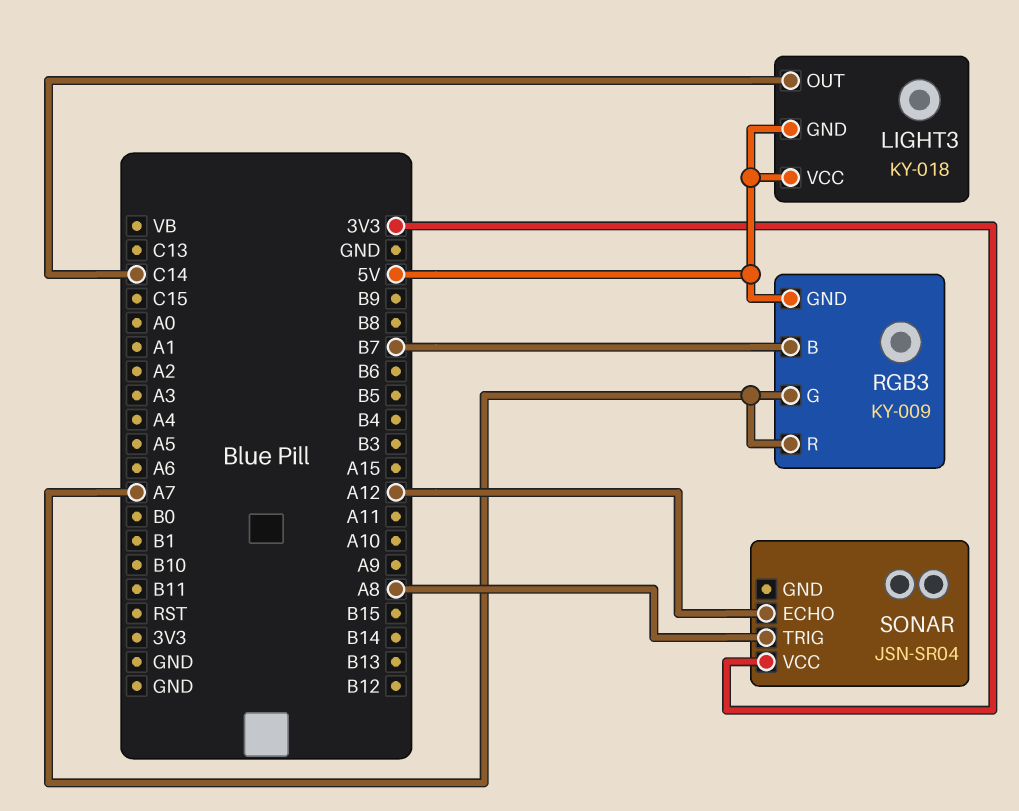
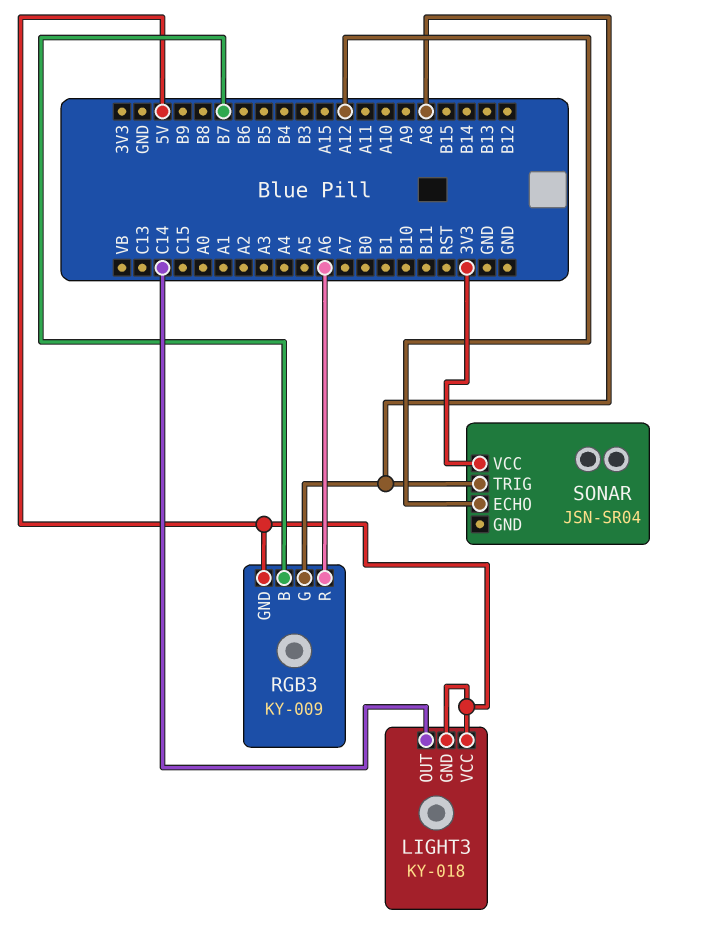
RGB3 pin G: A7 -> A8
RGB3 pin R: A7 -> A6

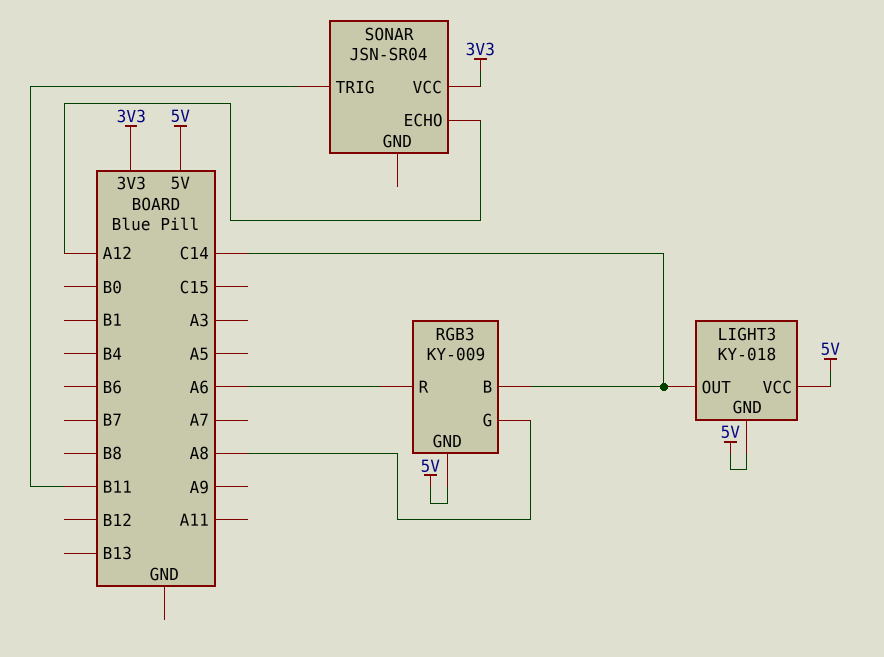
RGB3 pin B: B7 -> C14
SONAR pin TRIG: A8 -> B11

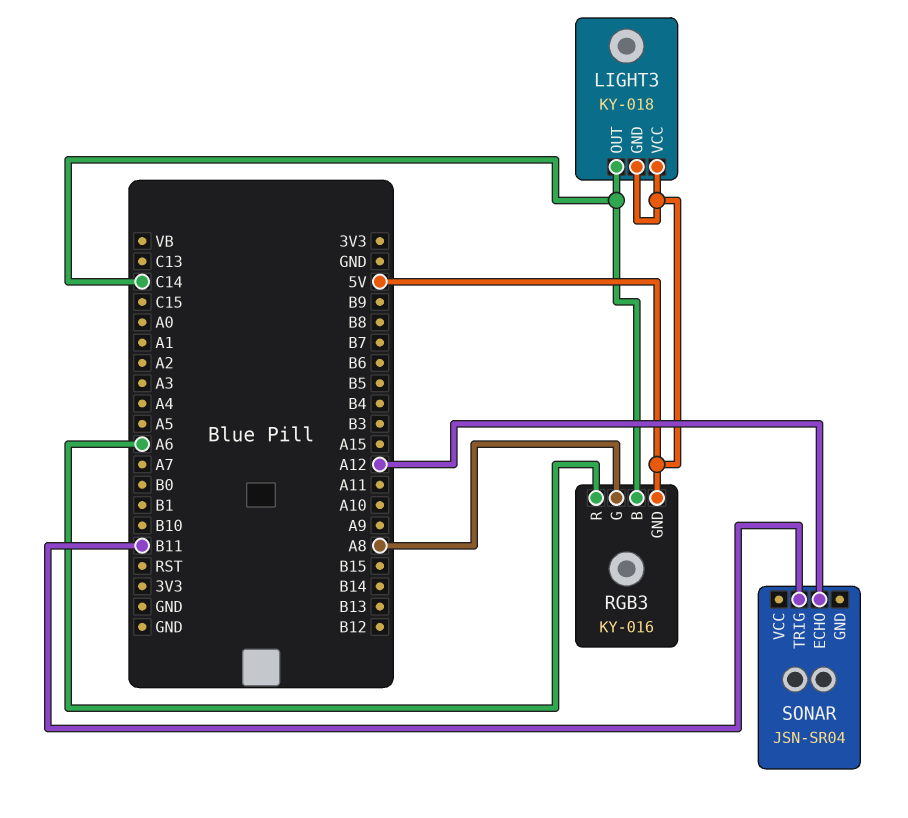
RGB3: KY-009 -> KY-016
SONAR pin VCC: 3V3 -> none

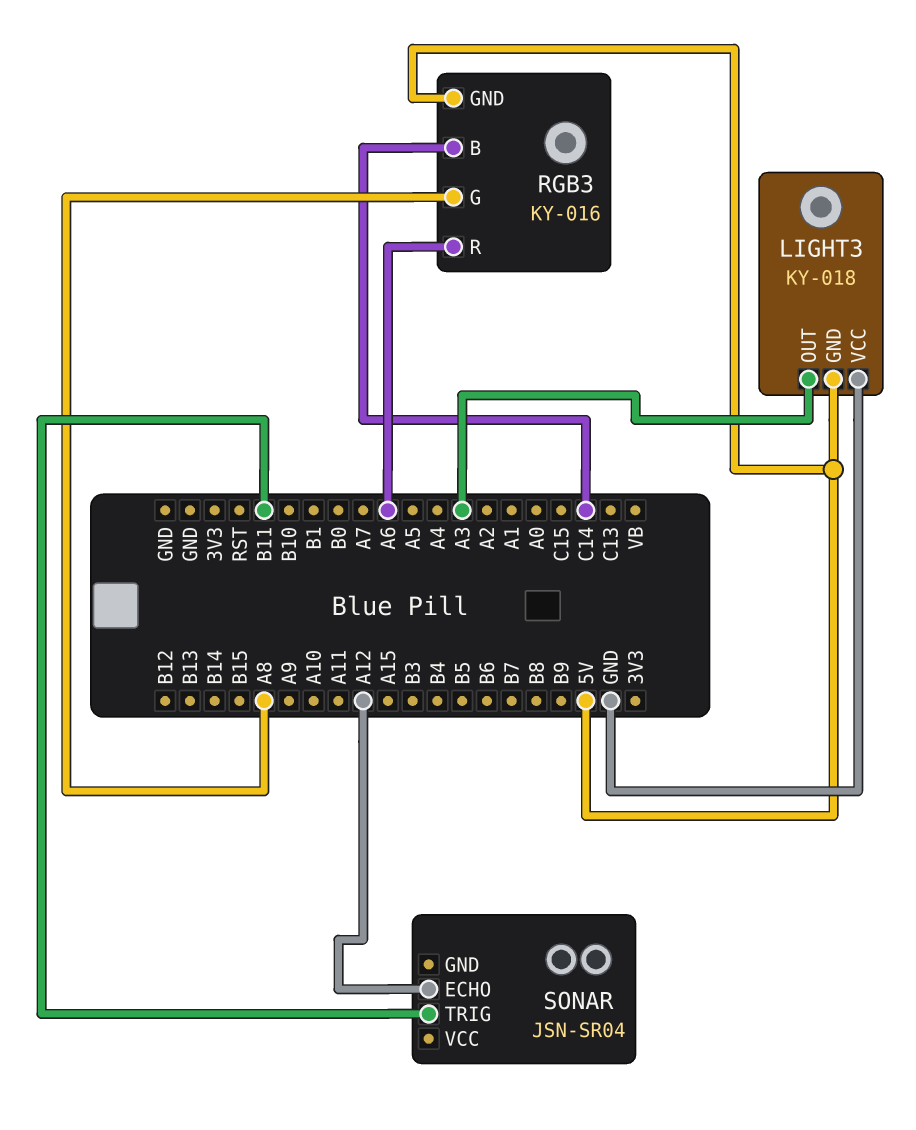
LIGHT3 pin OUT: C14 -> A3
LIGHT3 pin VCC: 5V -> GND

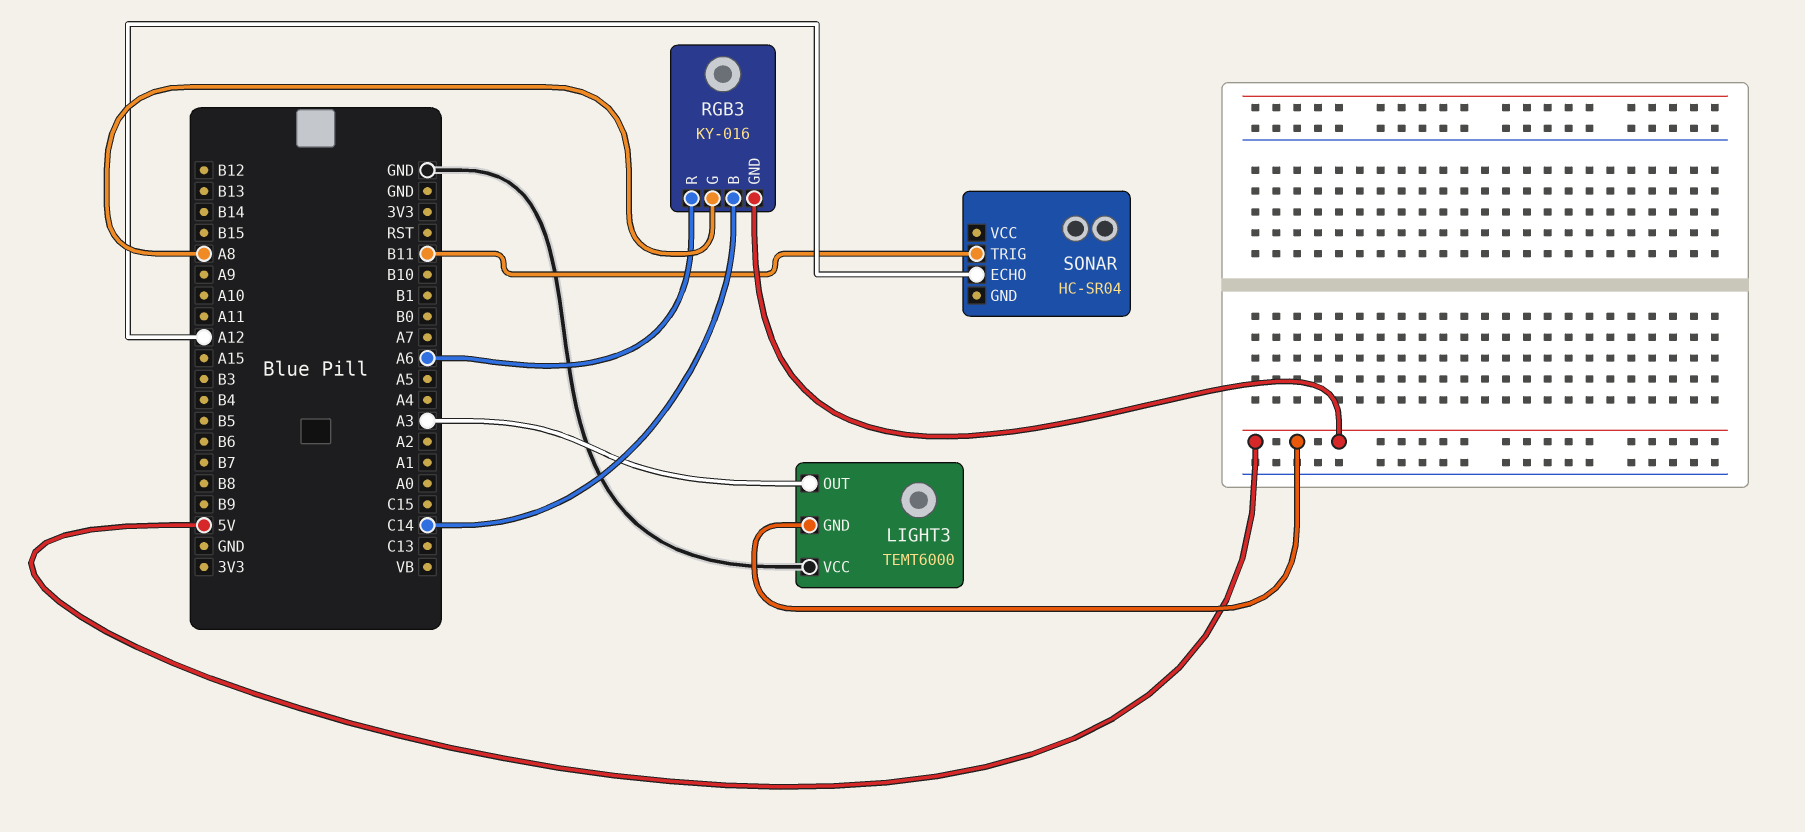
LIGHT3: KY-018 -> TEMT6000
SONAR: JSN-SR04 -> HC-SR04

